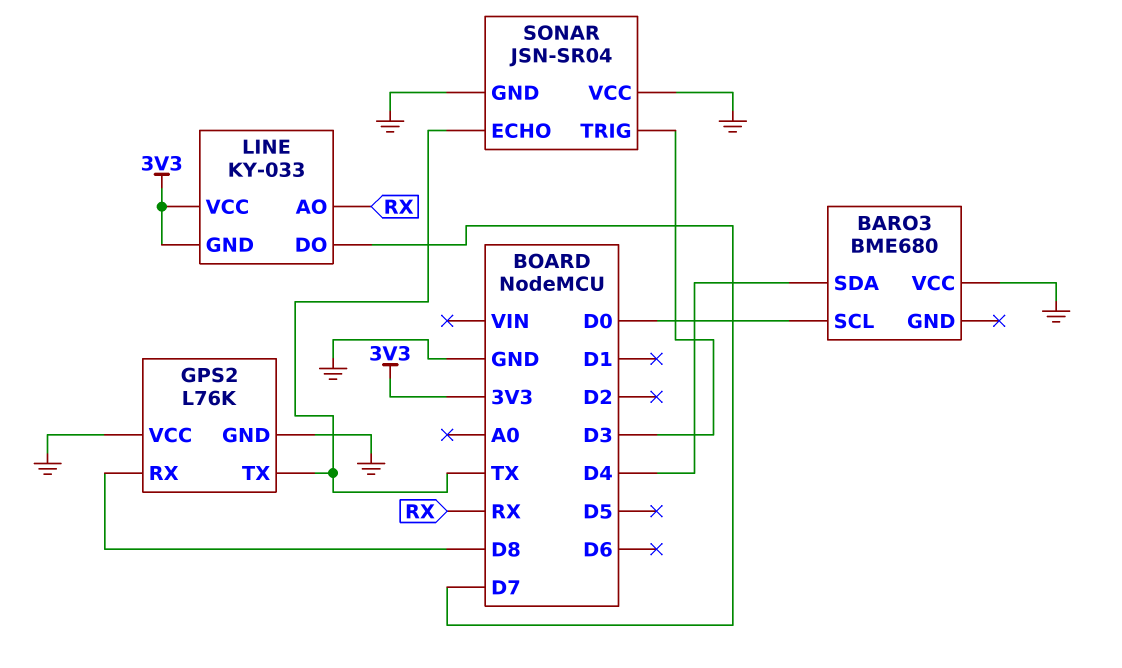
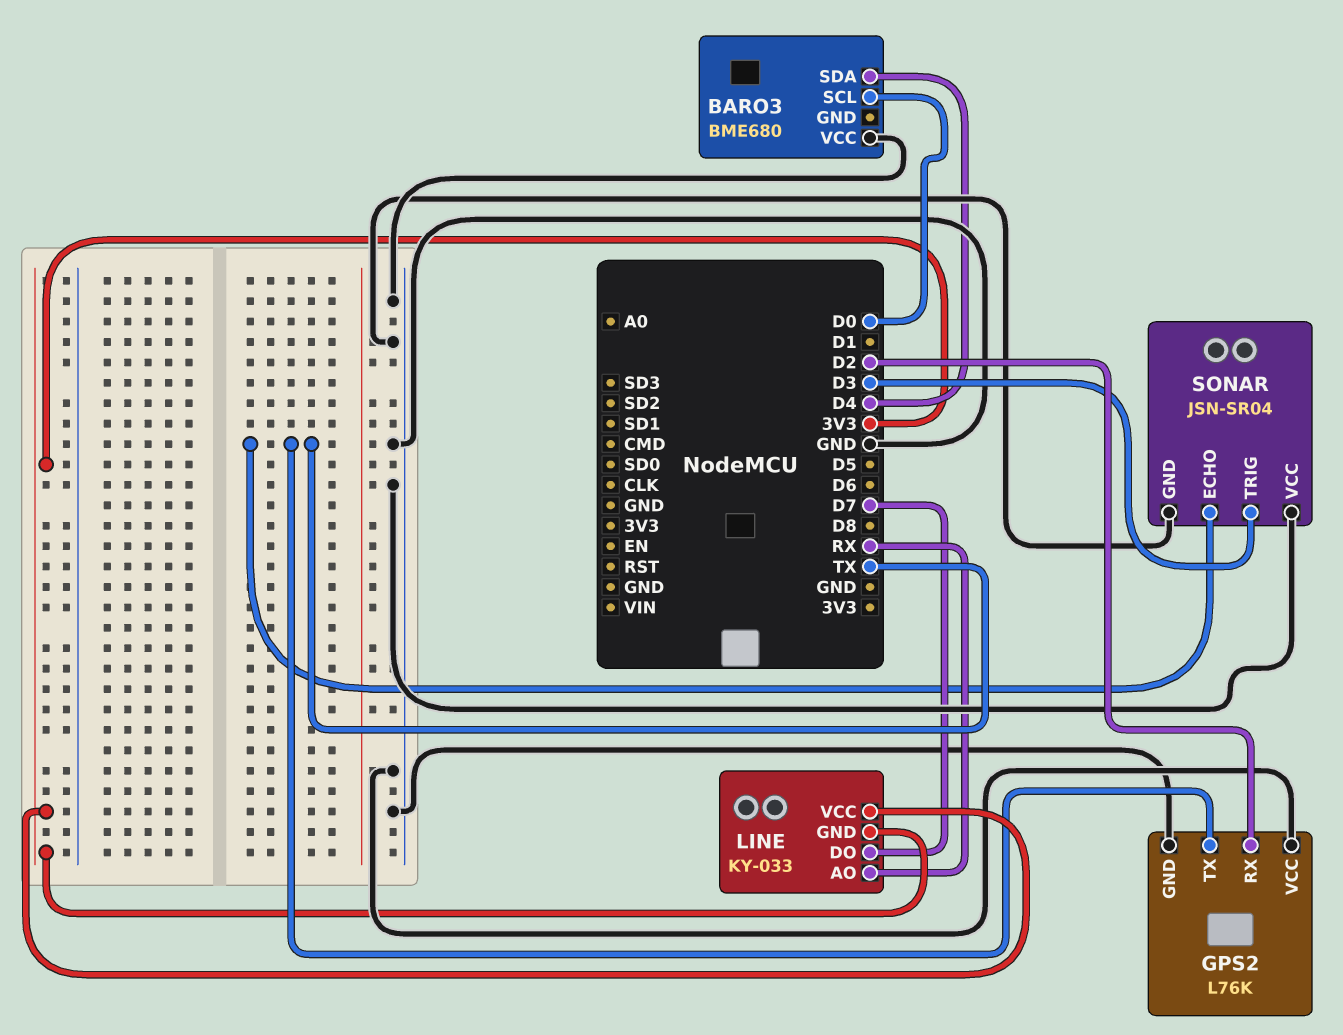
GPS2 pin RX: D8 -> D2

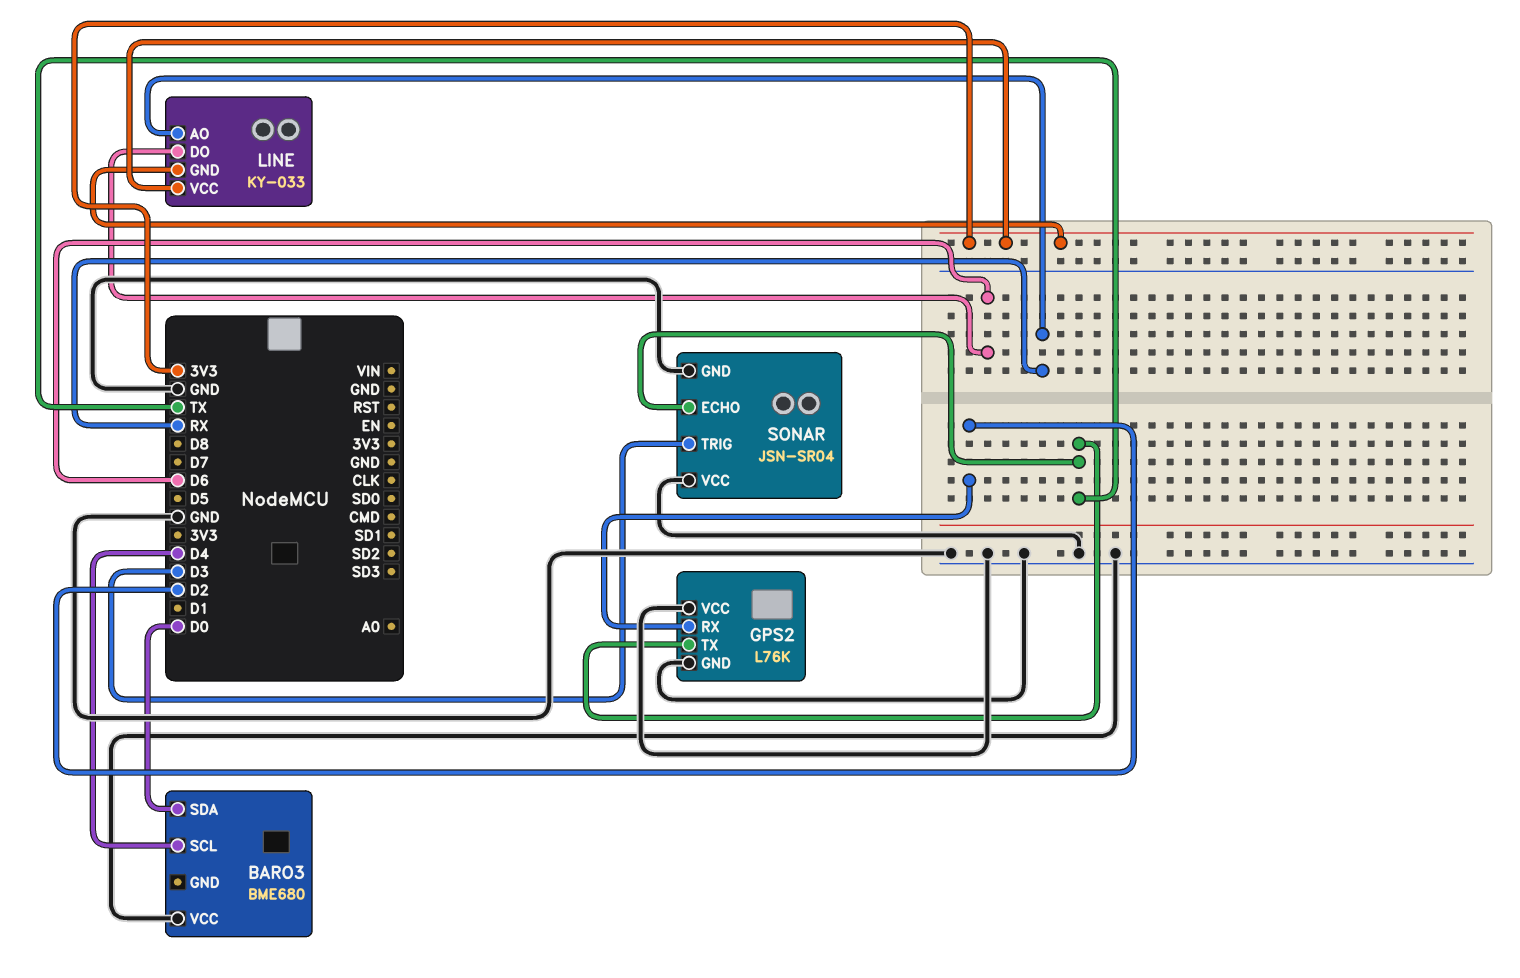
BARO3 pin SCL: D0 -> D4
BARO3 pin SDA: D4 -> D0
LINE pin DO: D7 -> D6

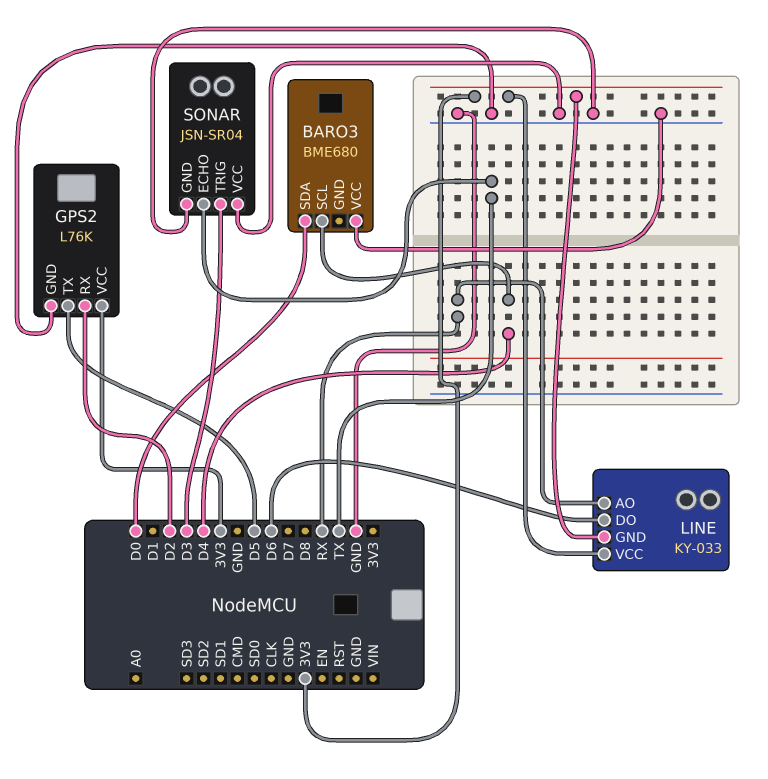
GPS2 pin TX: TX -> D5
GPS2 pin VCC: GND -> 3V3

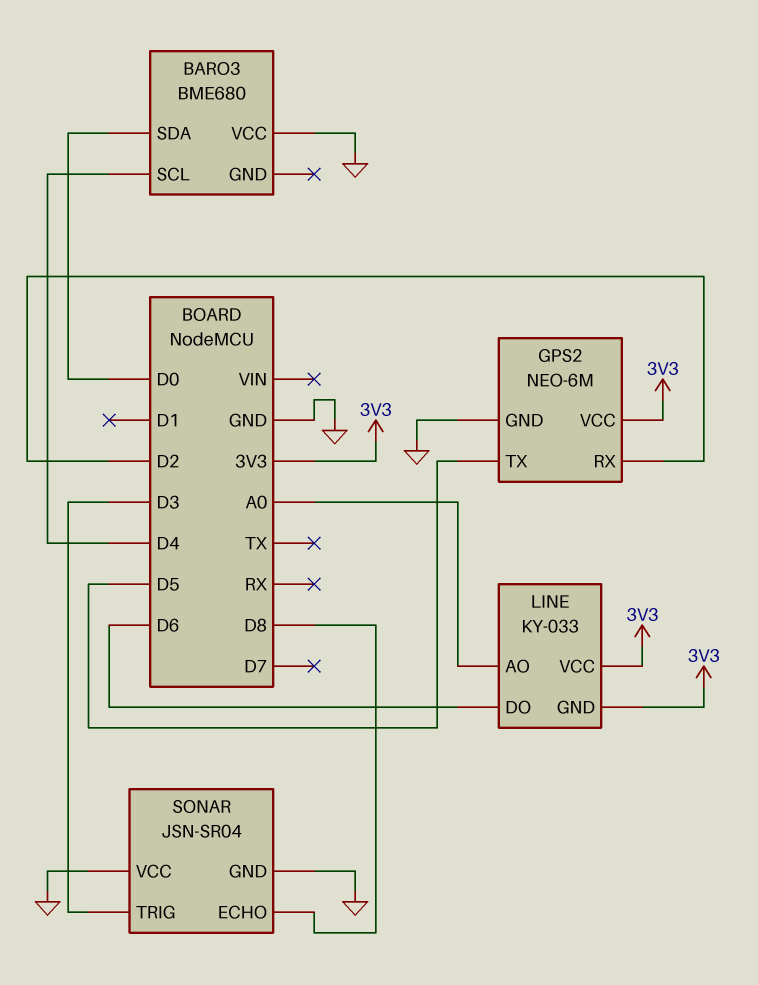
GPS2: L76K -> NEO-6M
LINE pin AO: RX -> A0
SONAR pin ECHO: TX -> D8

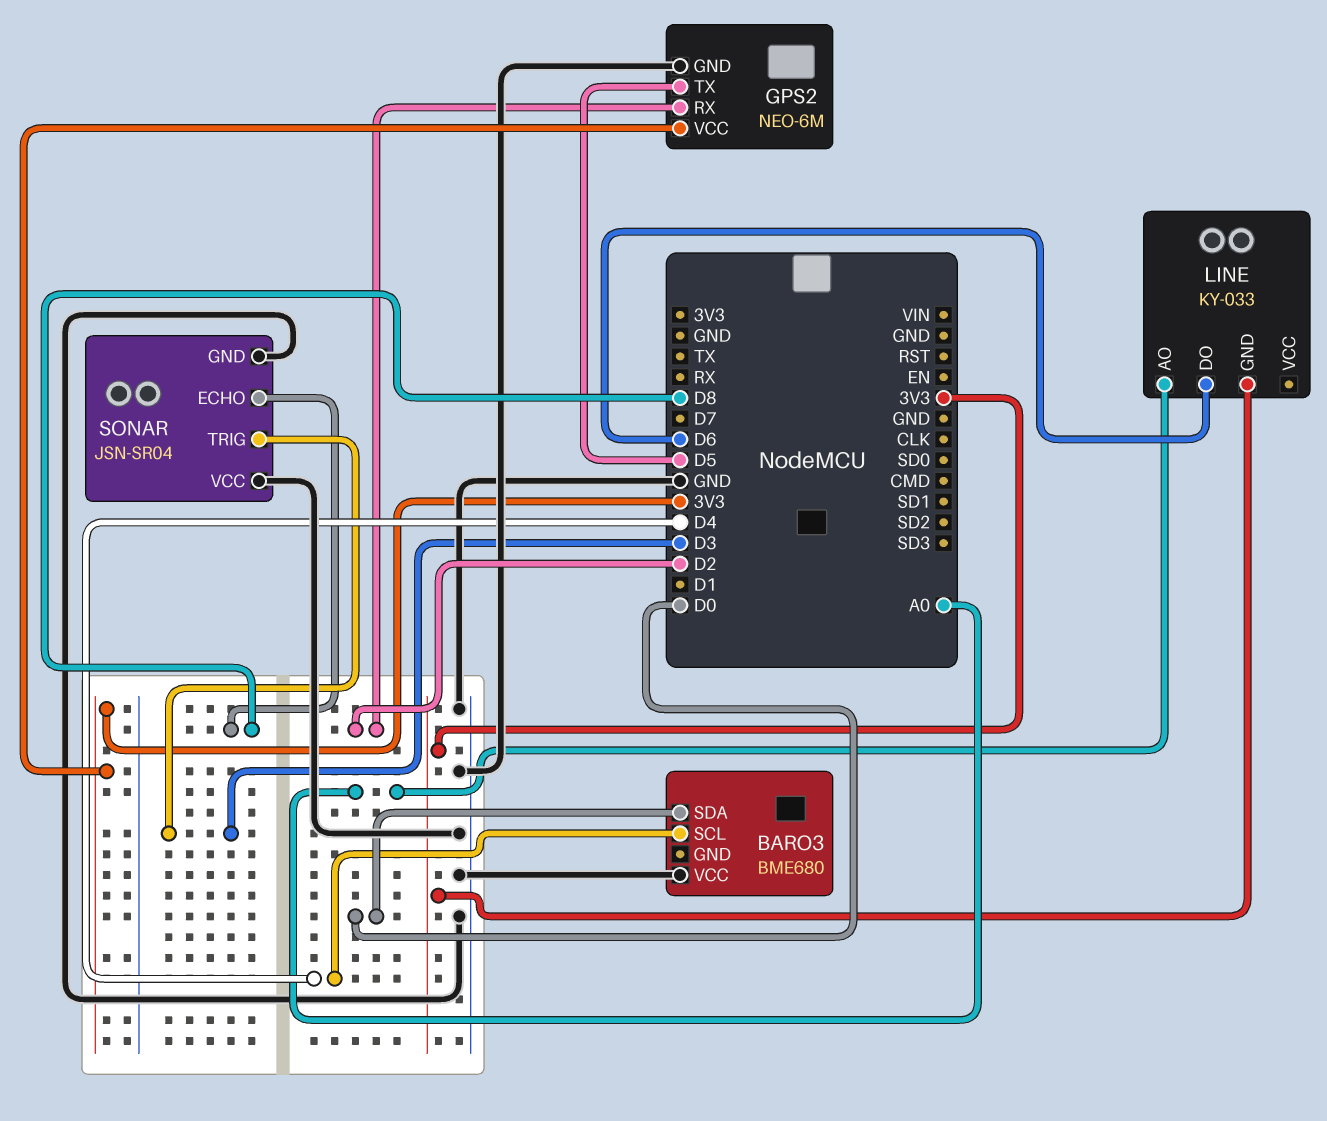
LINE pin VCC: 3V3 -> none

